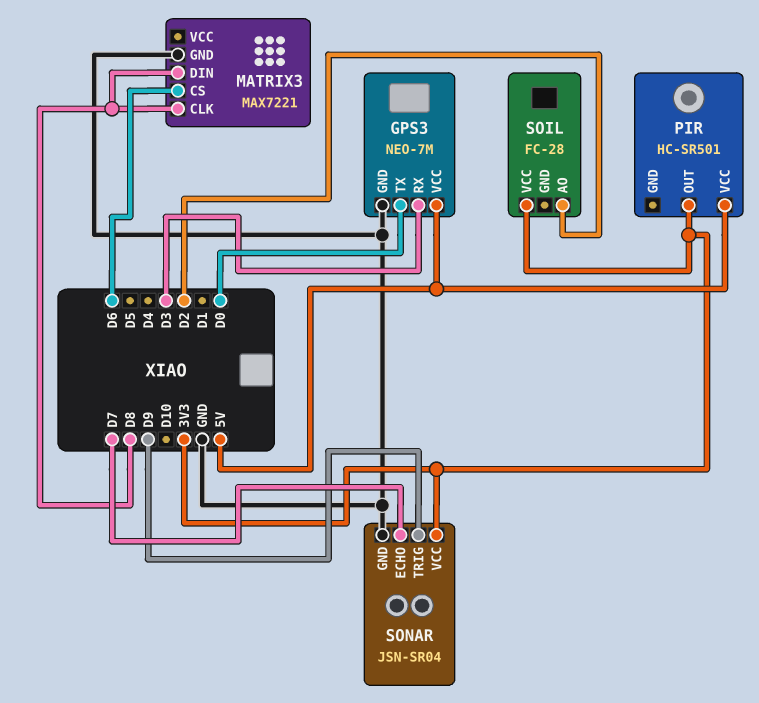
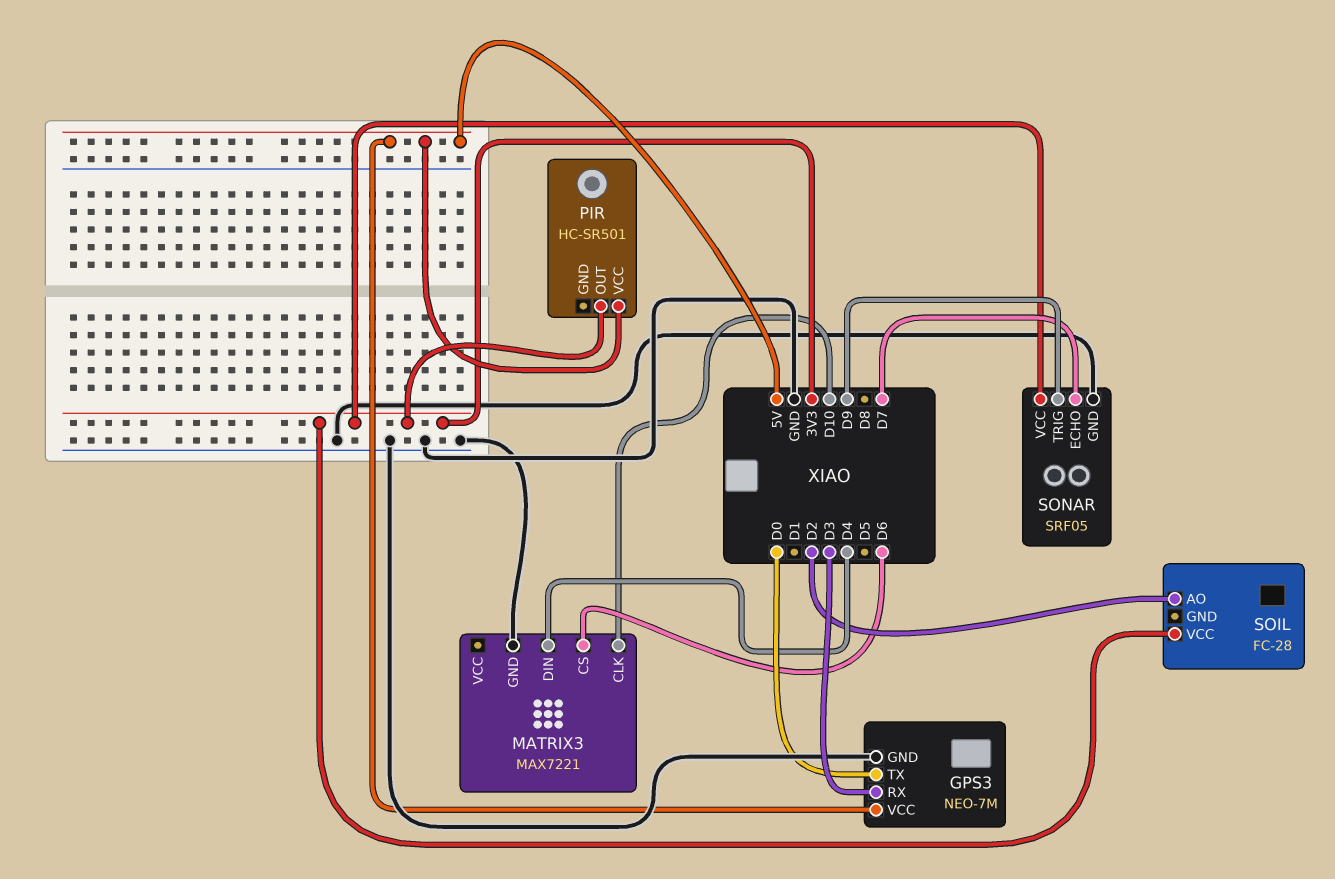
MATRIX3 pin CLK: D8 -> D10
MATRIX3 pin DIN: D8 -> D4
SONAR: JSN-SR04 -> SRF05

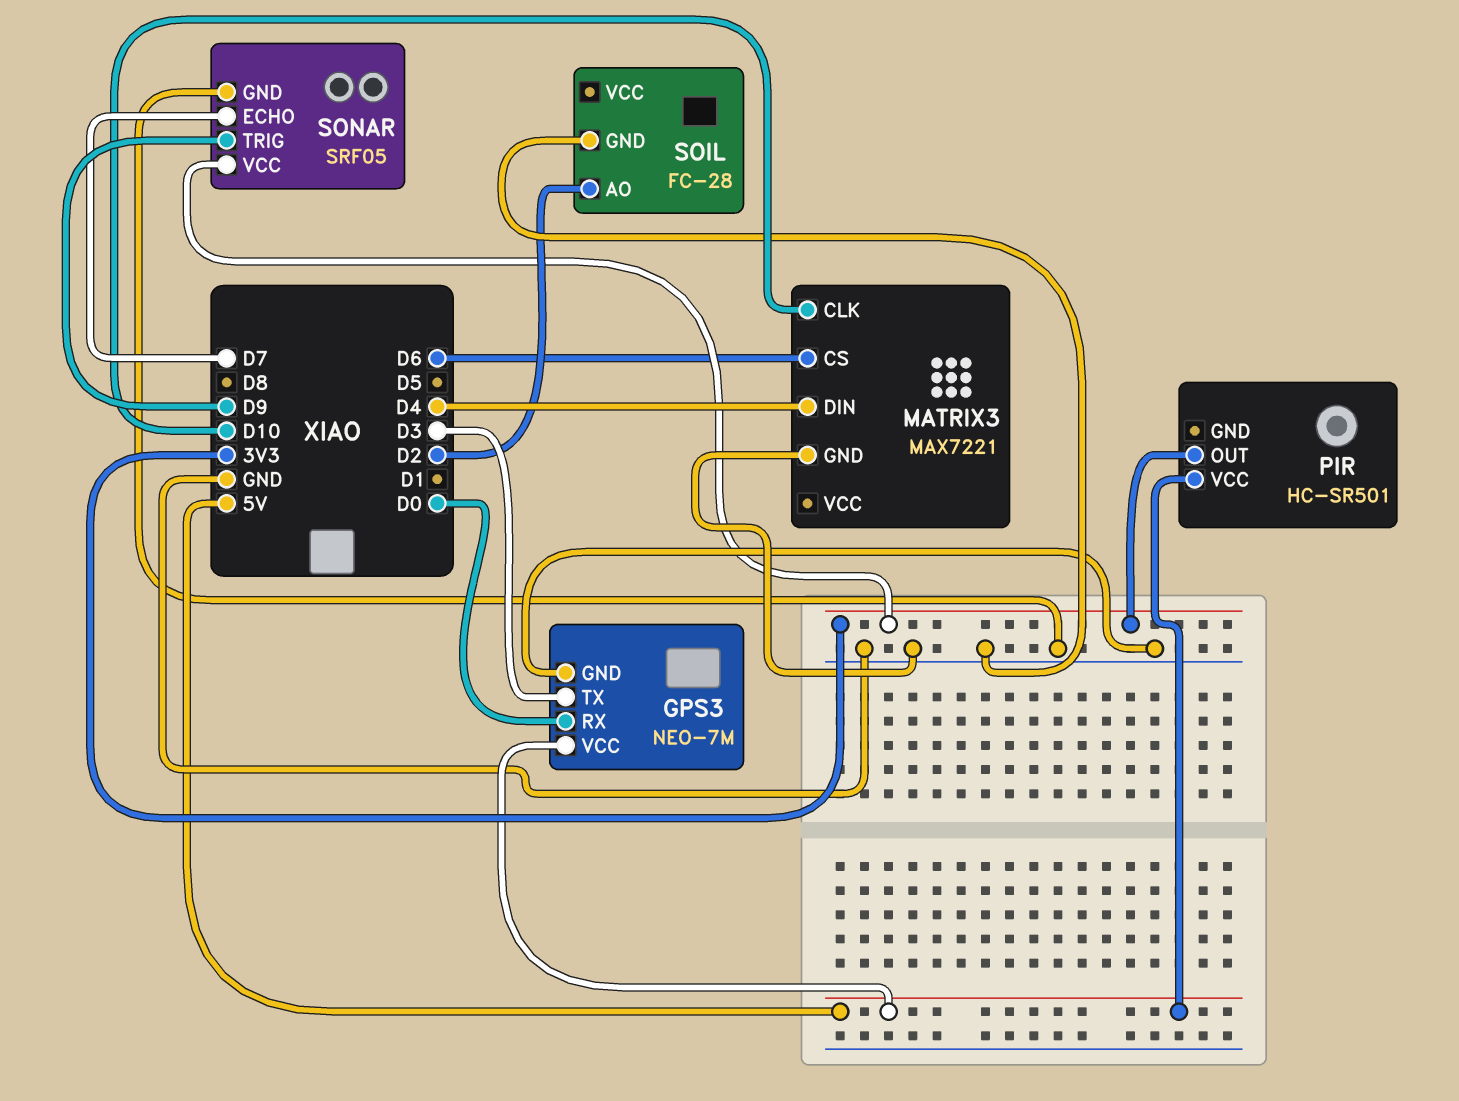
GPS3 pin RX: D3 -> D0
GPS3 pin TX: D0 -> D3
SOIL pin GND: none -> GND
SOIL pin VCC: 3V3 -> none

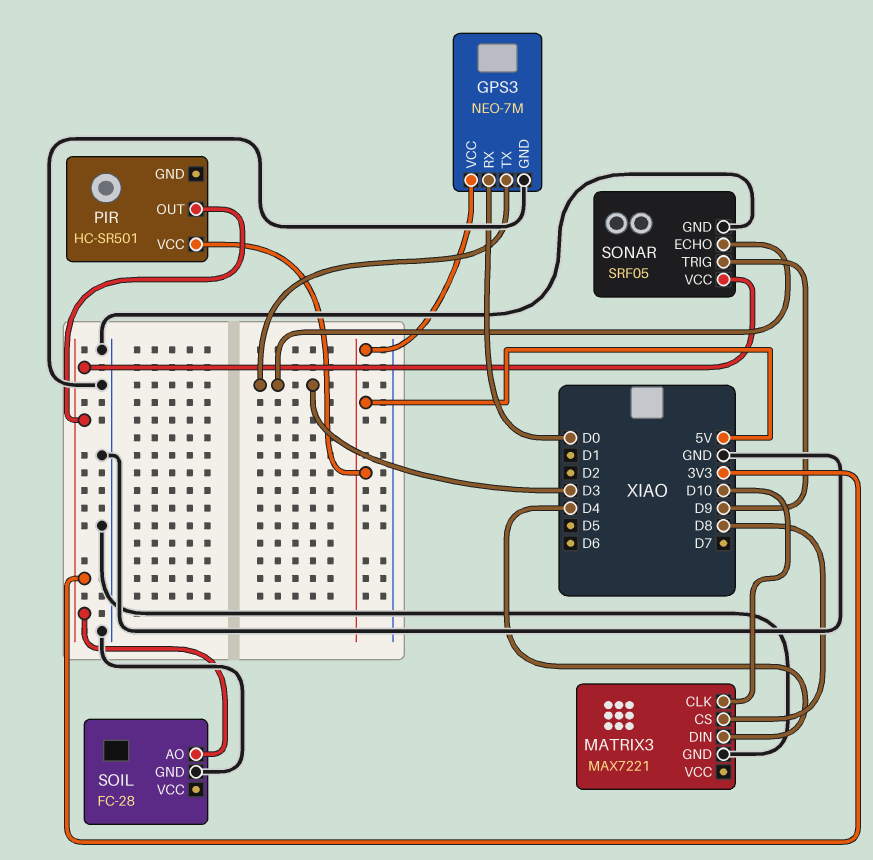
MATRIX3 pin CS: D6 -> D8
SOIL pin AO: D2 -> 3V3
SONAR pin ECHO: D7 -> D3

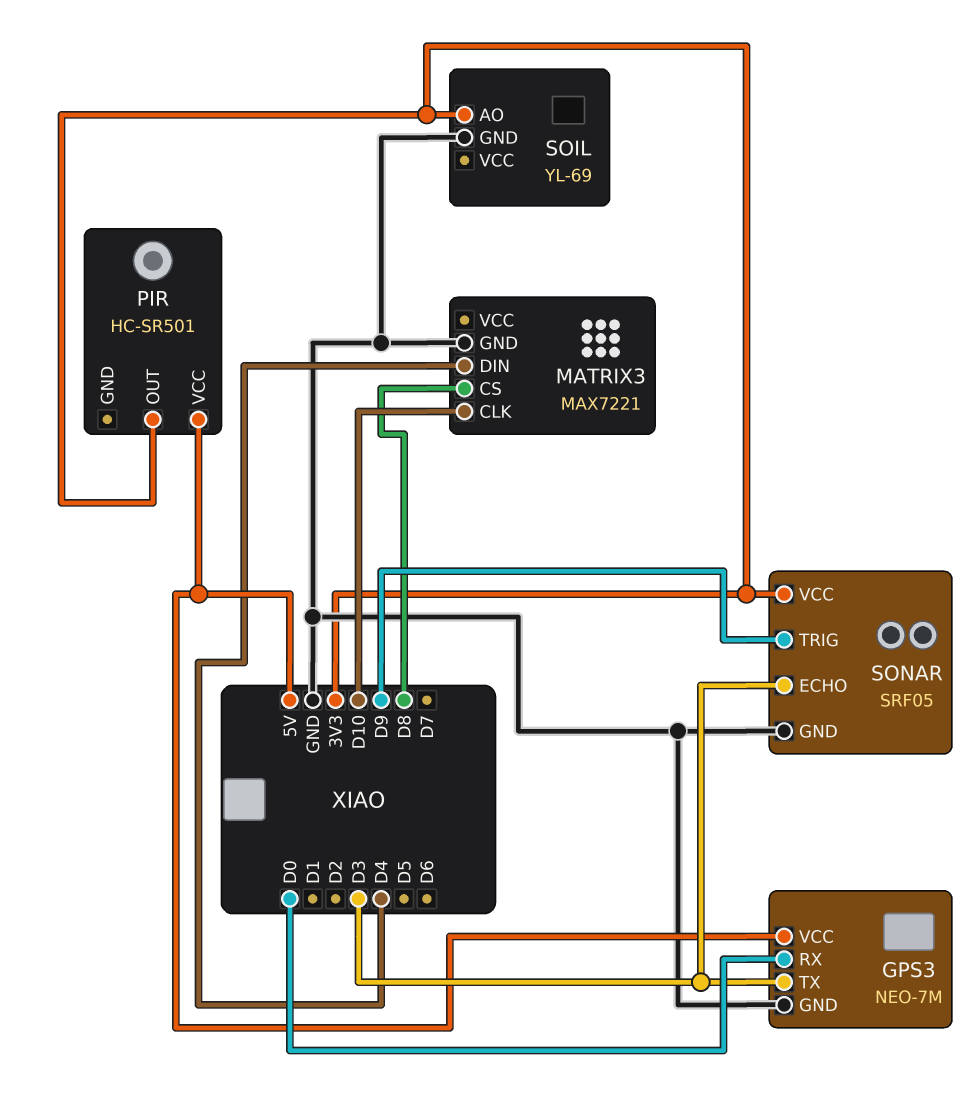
SOIL: FC-28 -> YL-69

